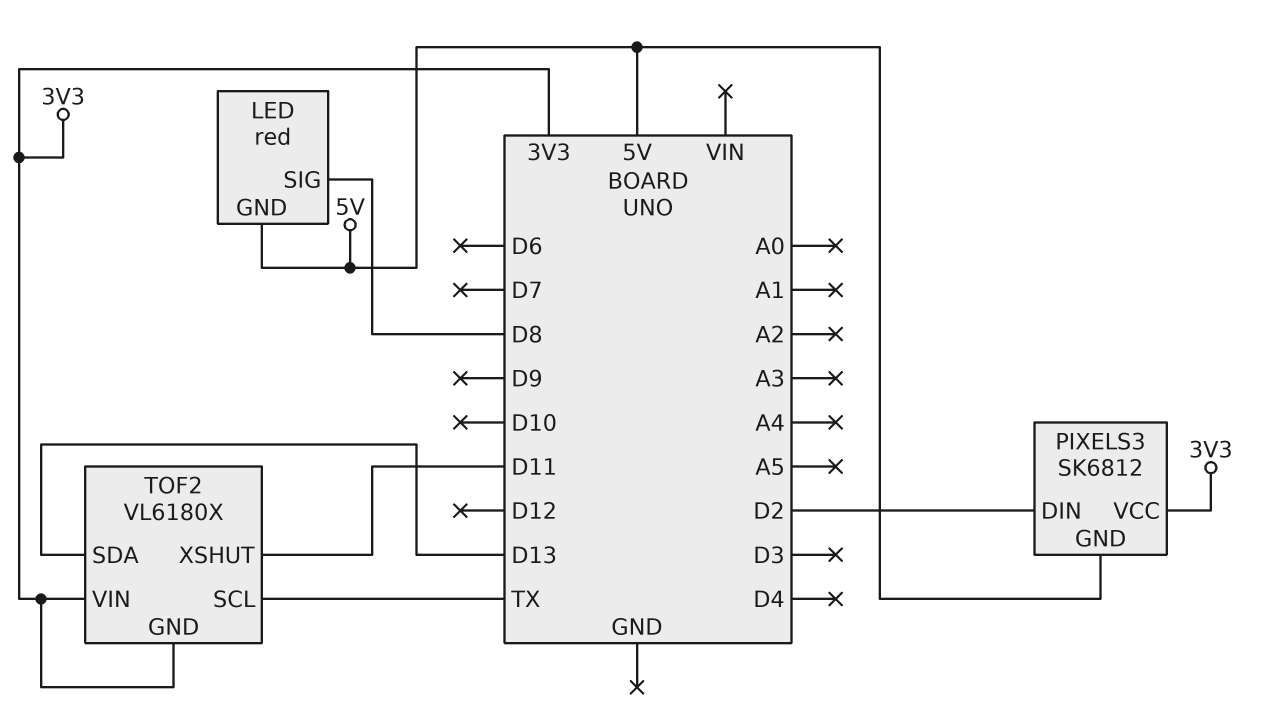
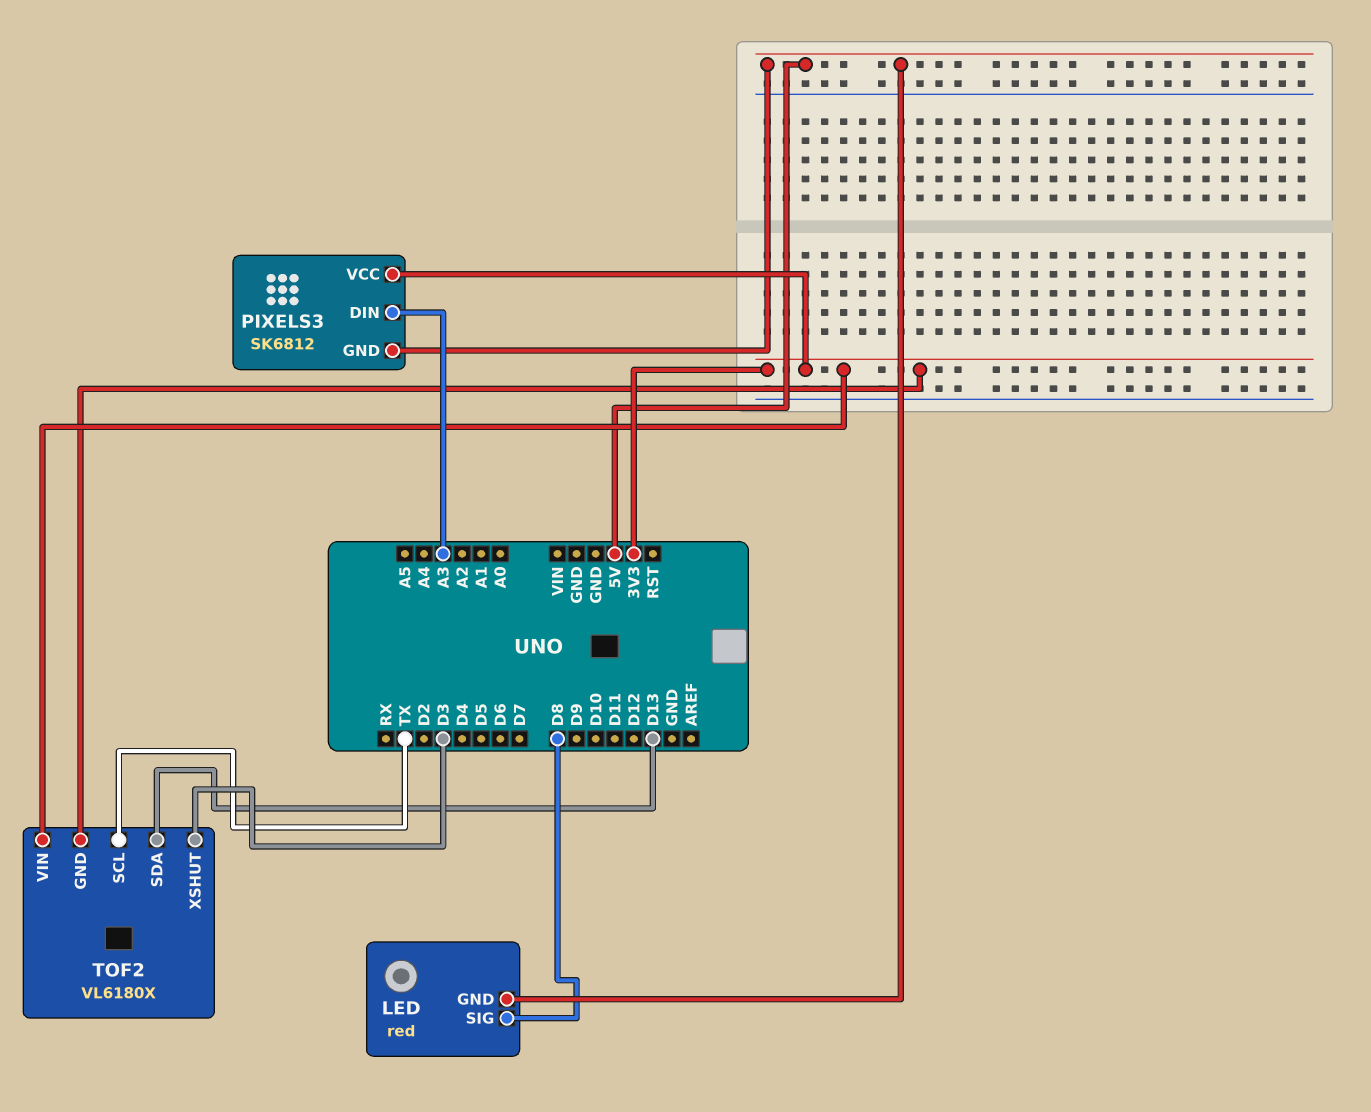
PIXELS3 pin DIN: D2 -> A3
TOF2 pin XSHUT: D11 -> D3

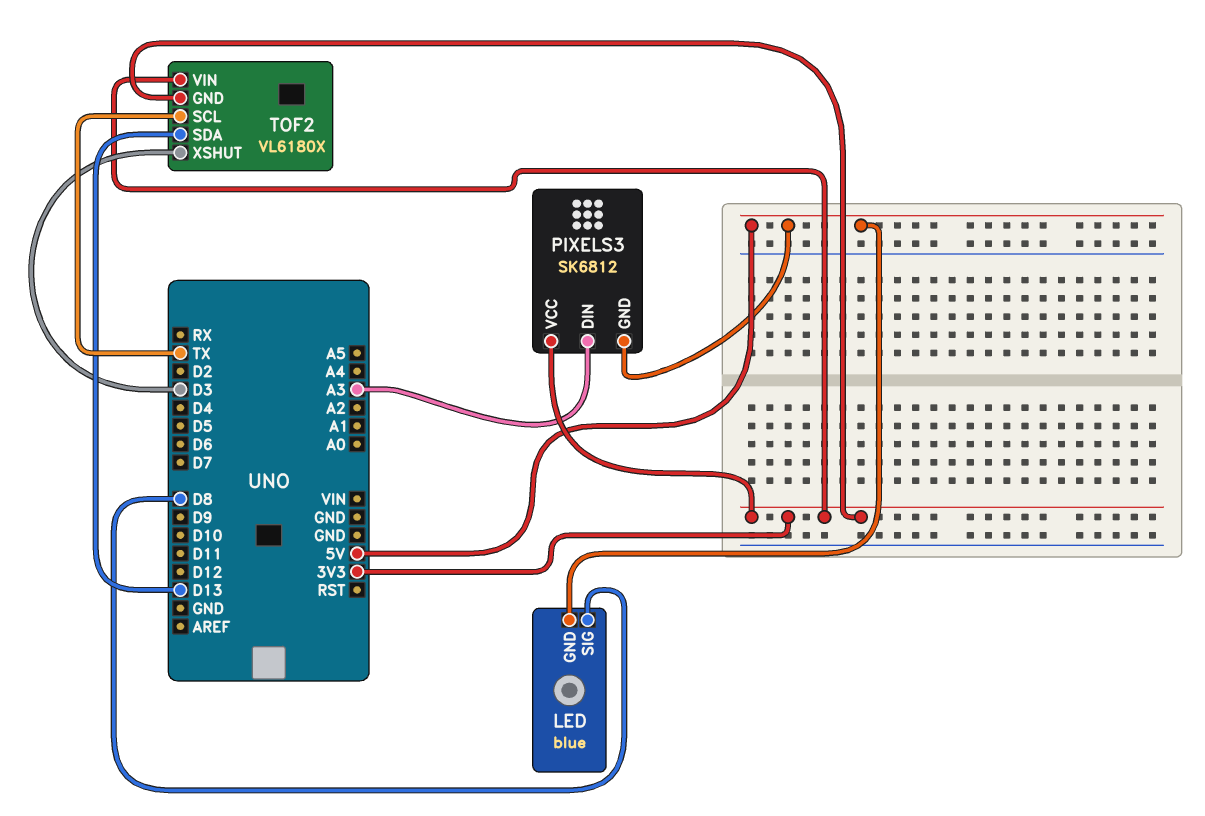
LED: red -> blue

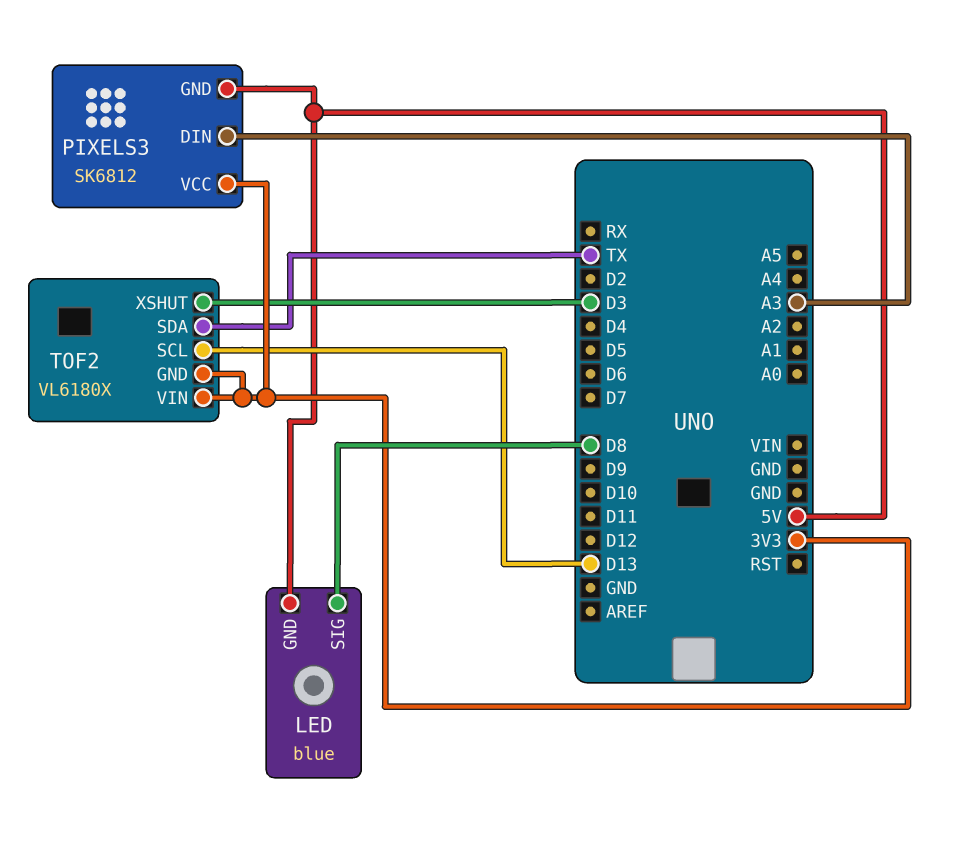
TOF2 pin SCL: TX -> D13
TOF2 pin SDA: D13 -> TX

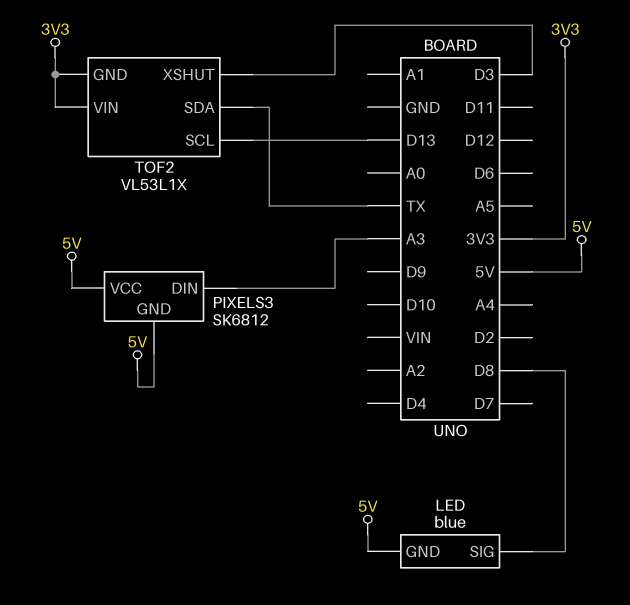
PIXELS3 pin VCC: 3V3 -> 5V
TOF2: VL6180X -> VL53L1X

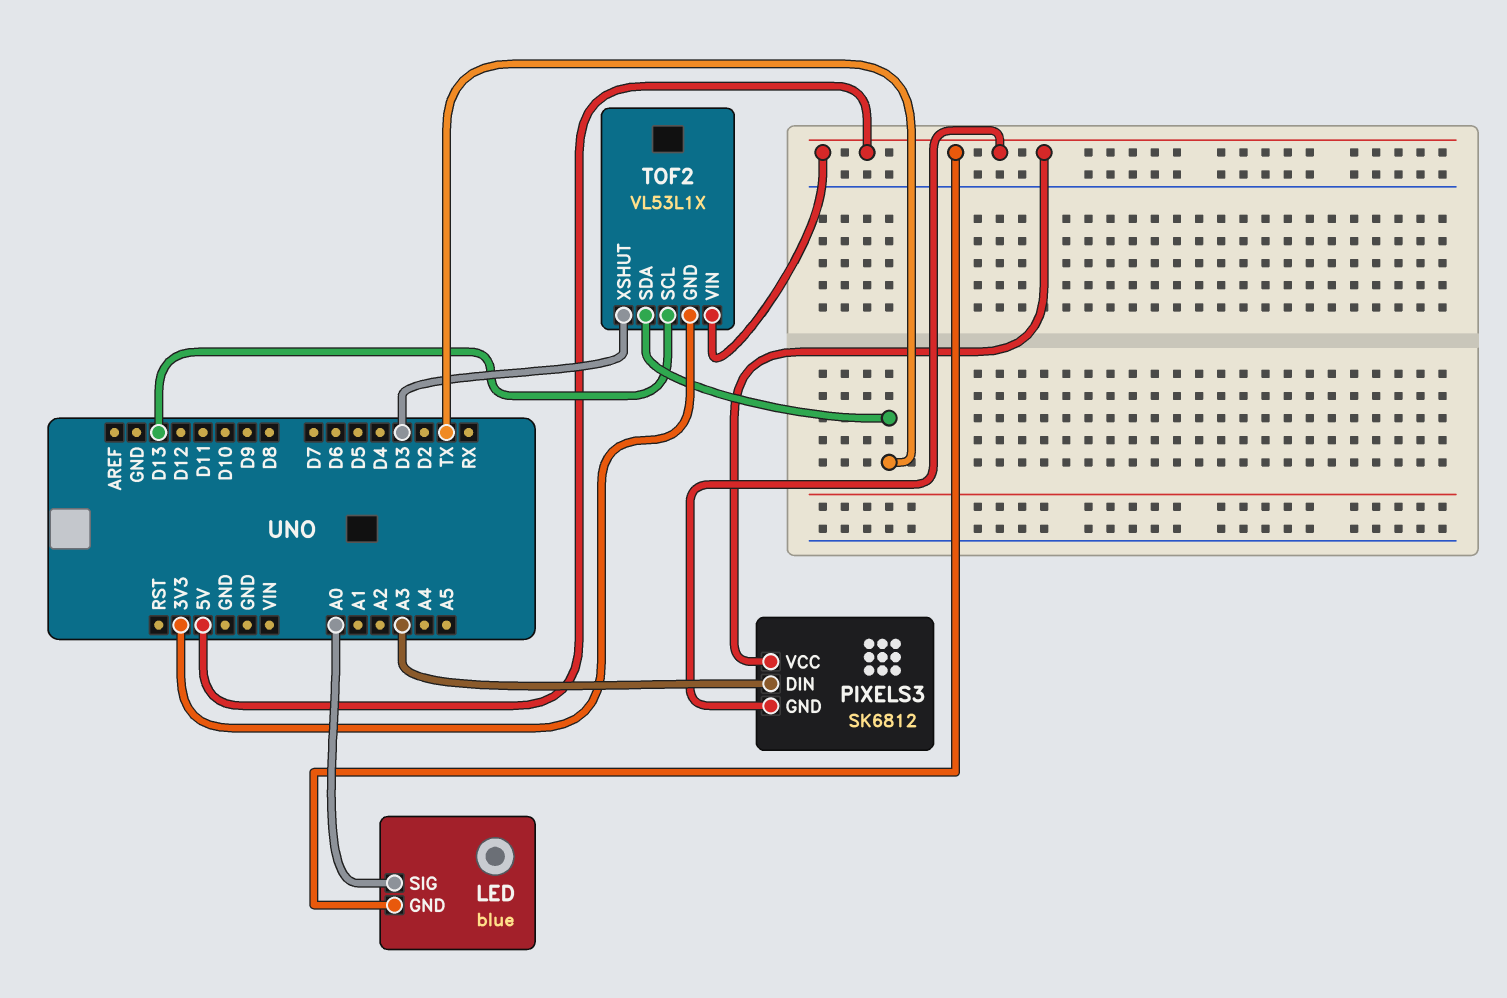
LED pin SIG: D8 -> A0
TOF2 pin VIN: 3V3 -> 5V

